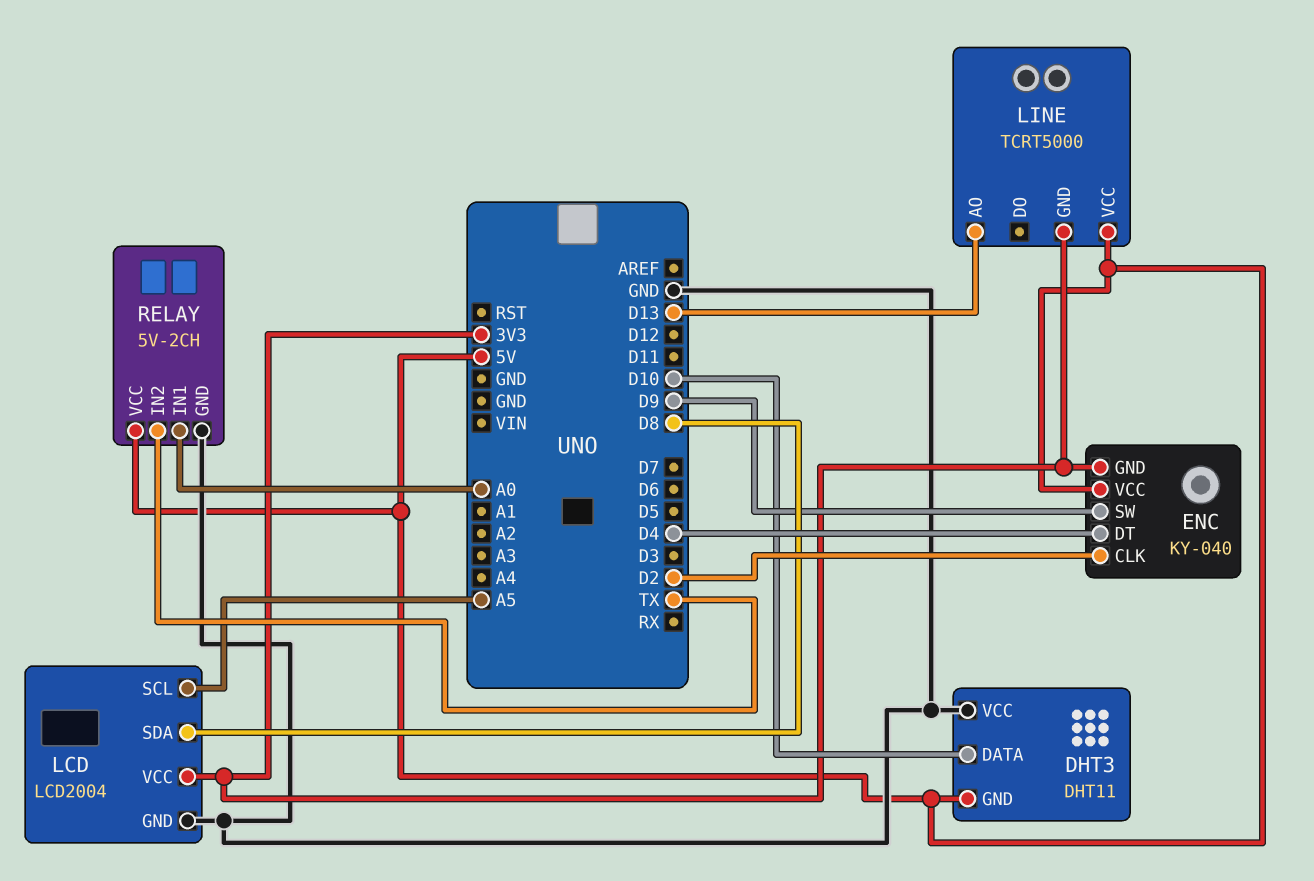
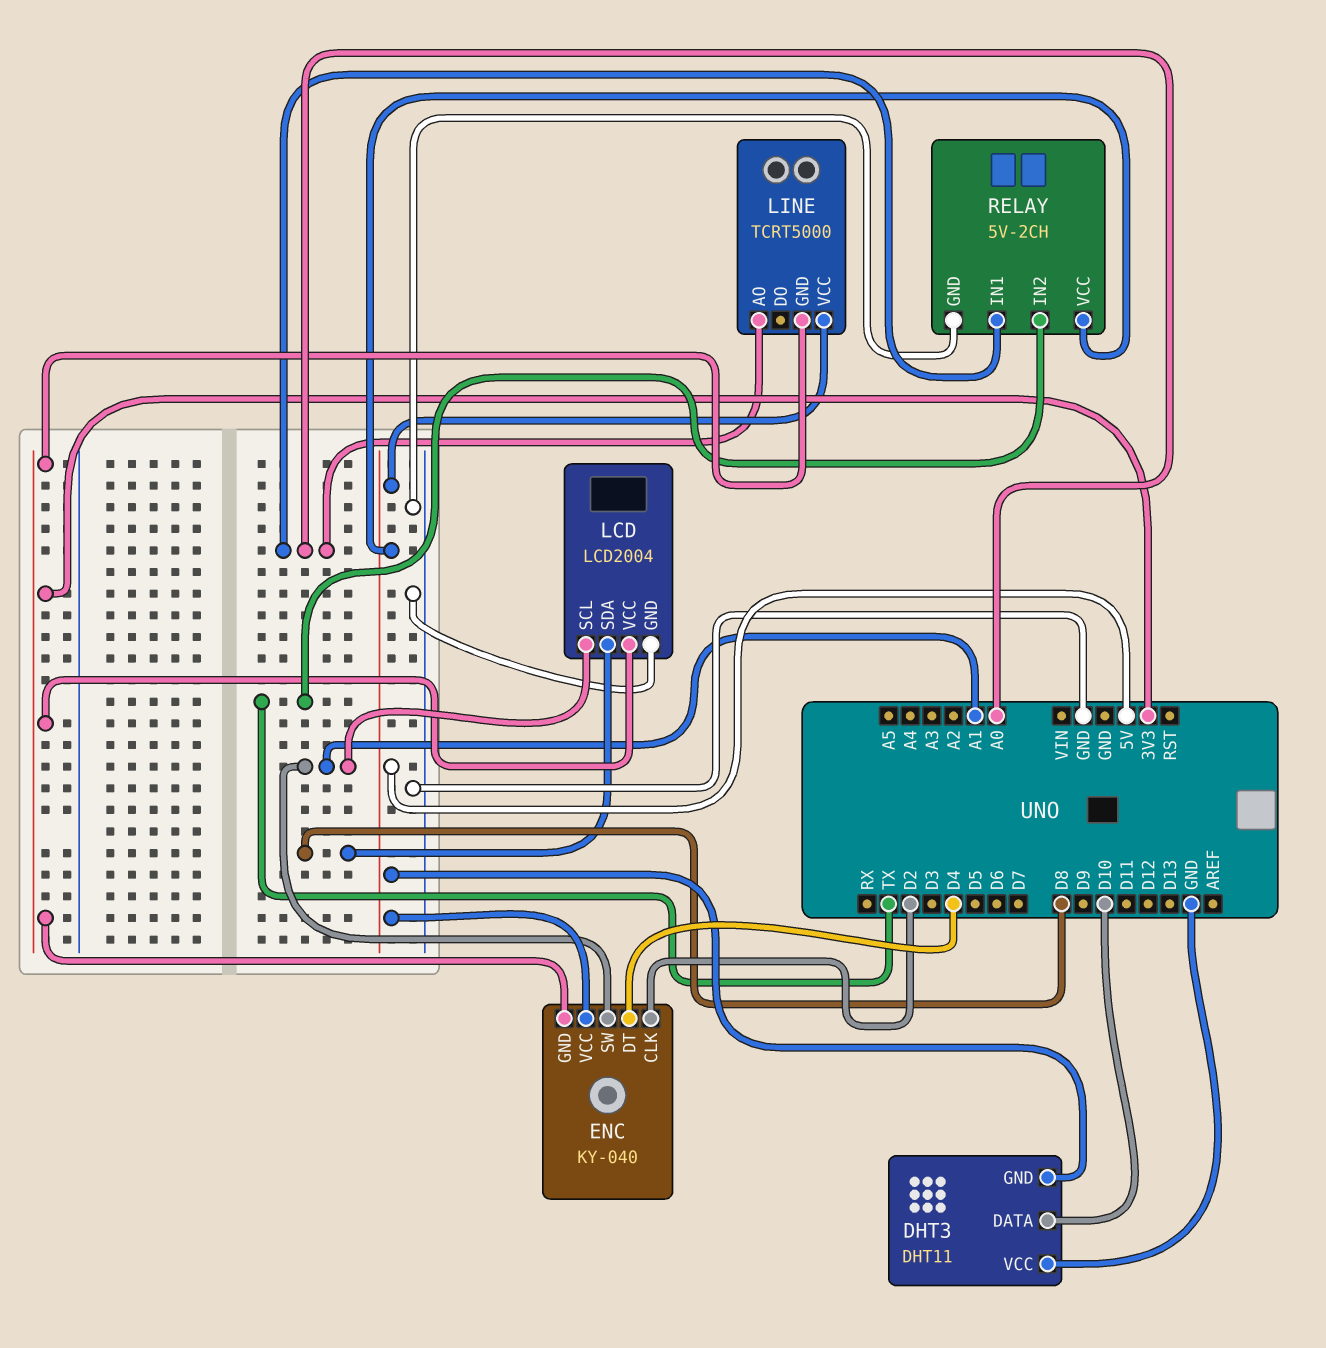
ENC pin SW: D9 -> A1
LCD pin SCL: A5 -> A1
LINE pin AO: D13 -> A0

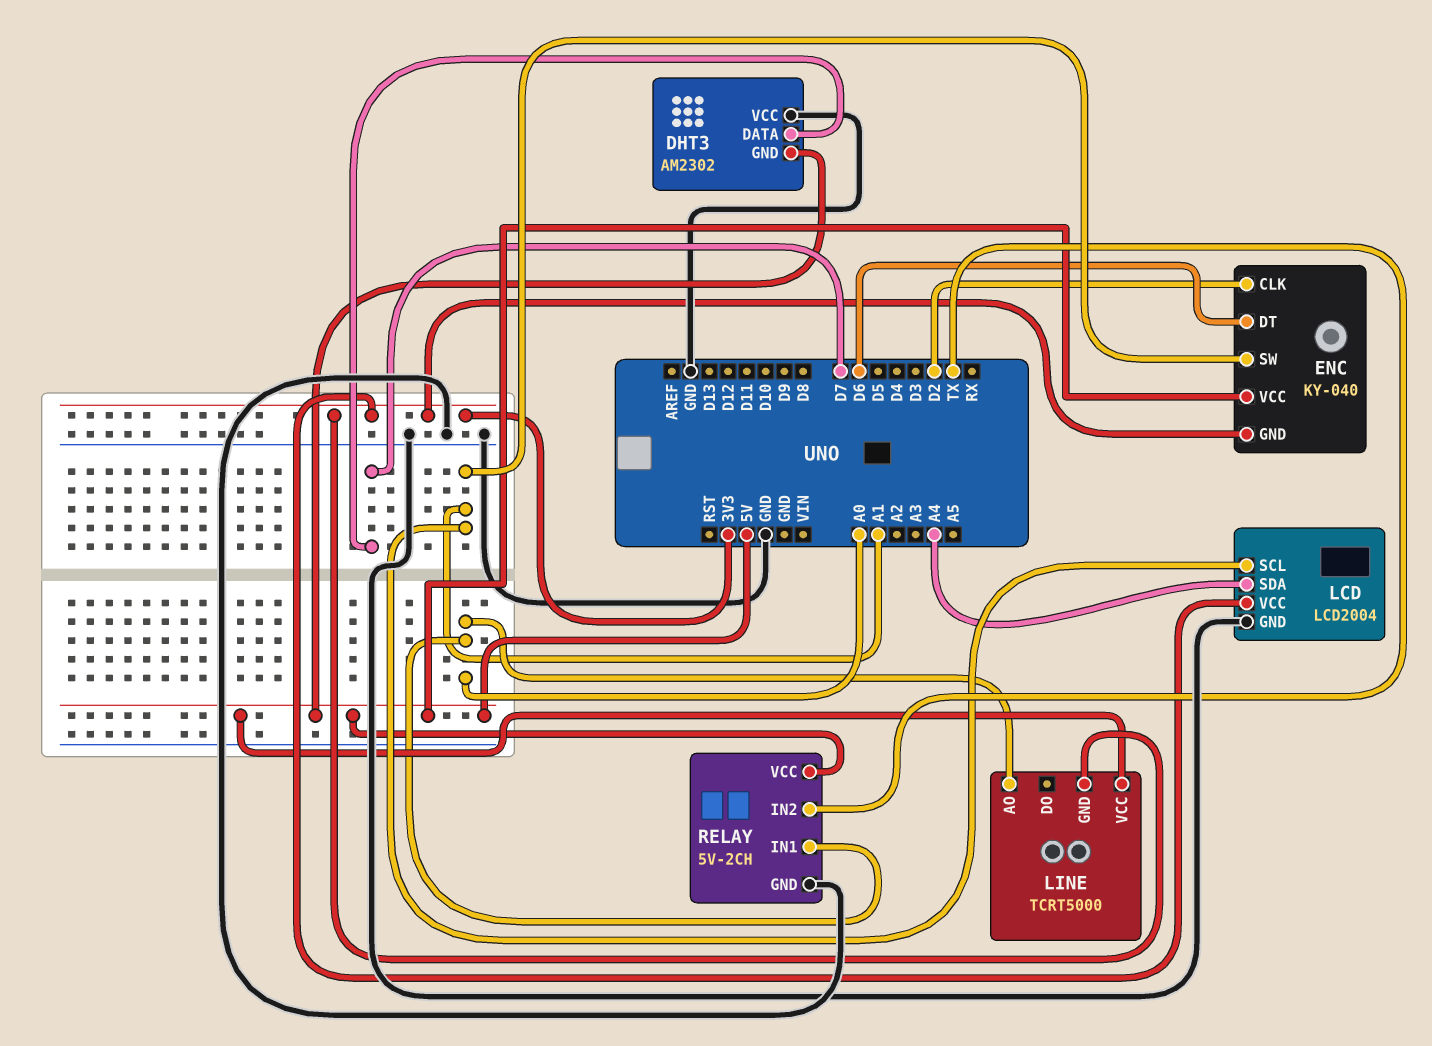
DHT3: DHT11 -> AM2302
DHT3 pin DATA: D10 -> D7
ENC pin DT: D4 -> D6
LCD pin SDA: D8 -> A4

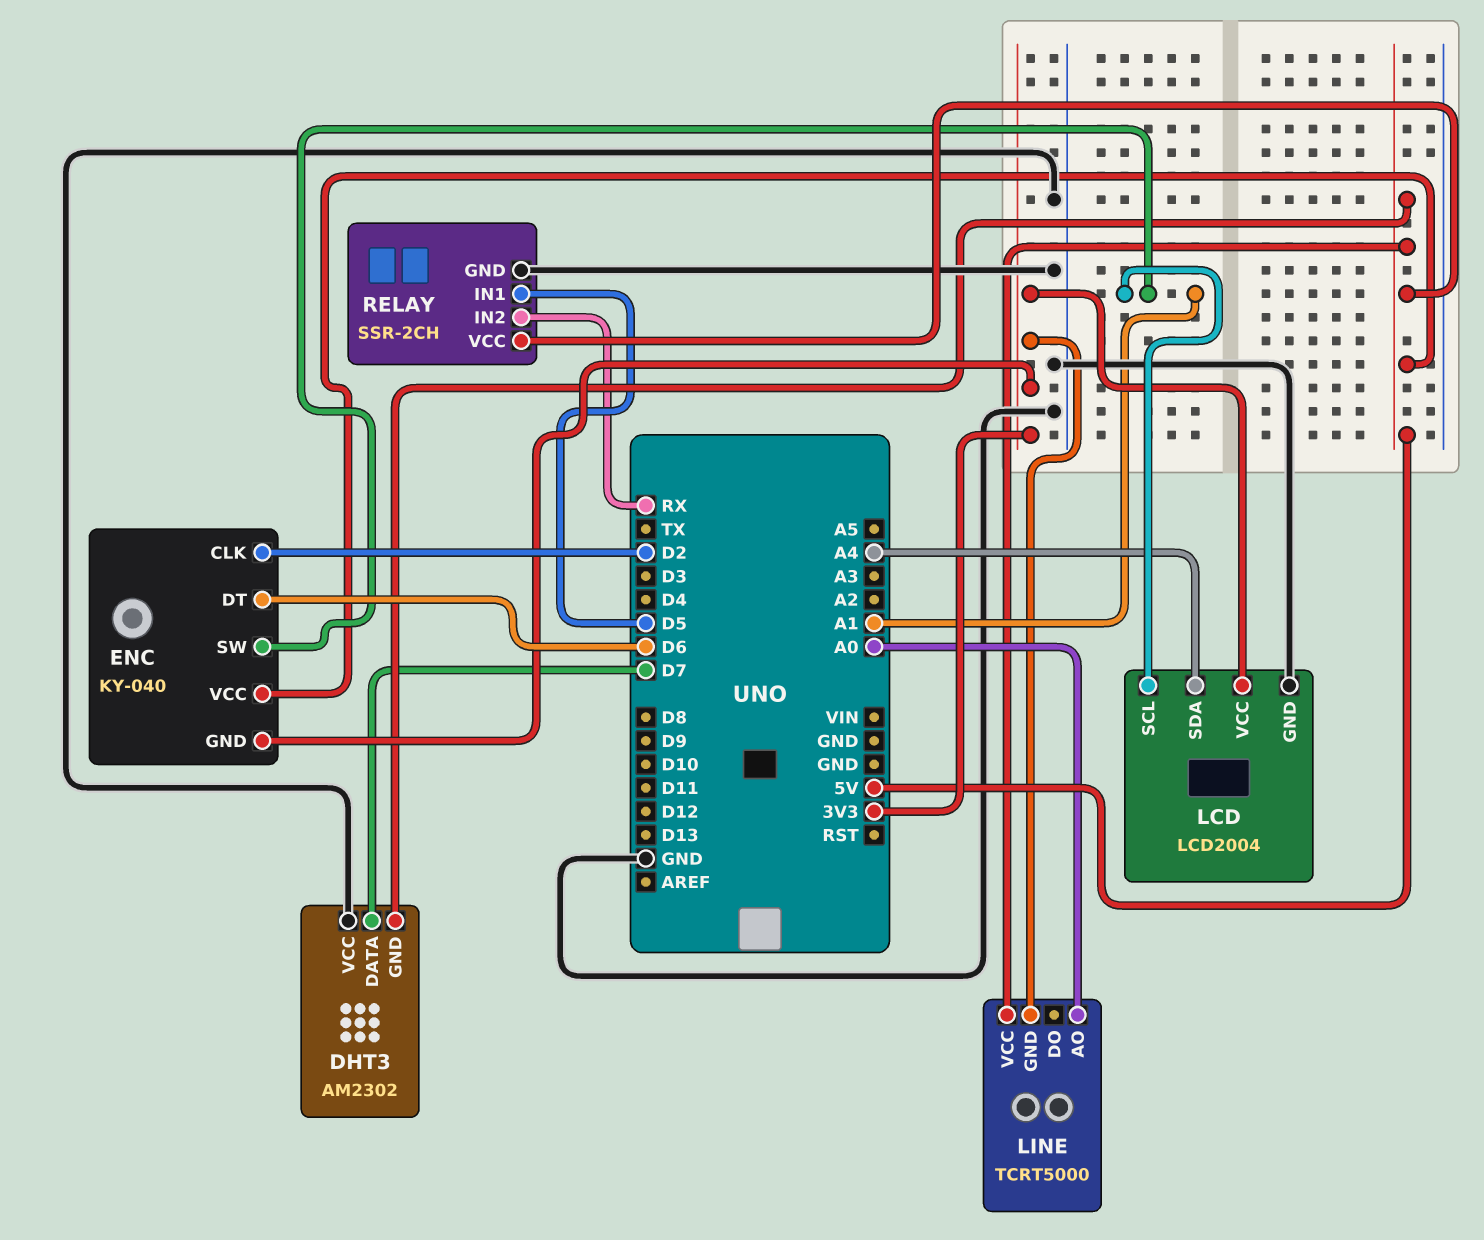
RELAY: 5V-2CH -> SSR-2CH
RELAY pin IN1: A0 -> D5
RELAY pin IN2: TX -> RX

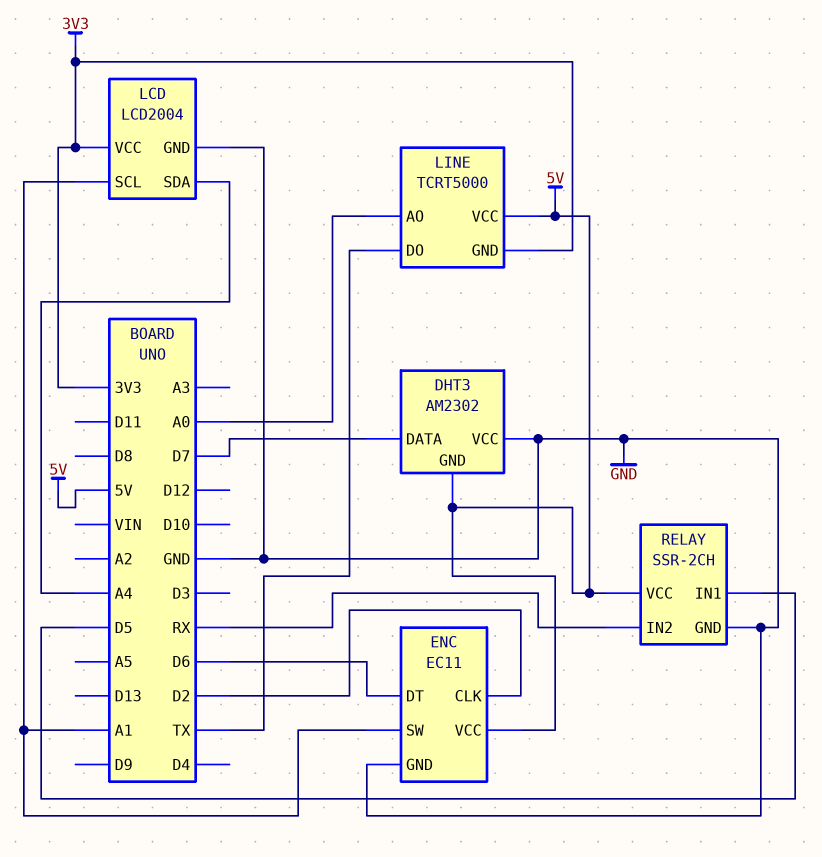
ENC: KY-040 -> EC11
ENC pin GND: 3V3 -> GND
LINE pin DO: none -> TX

